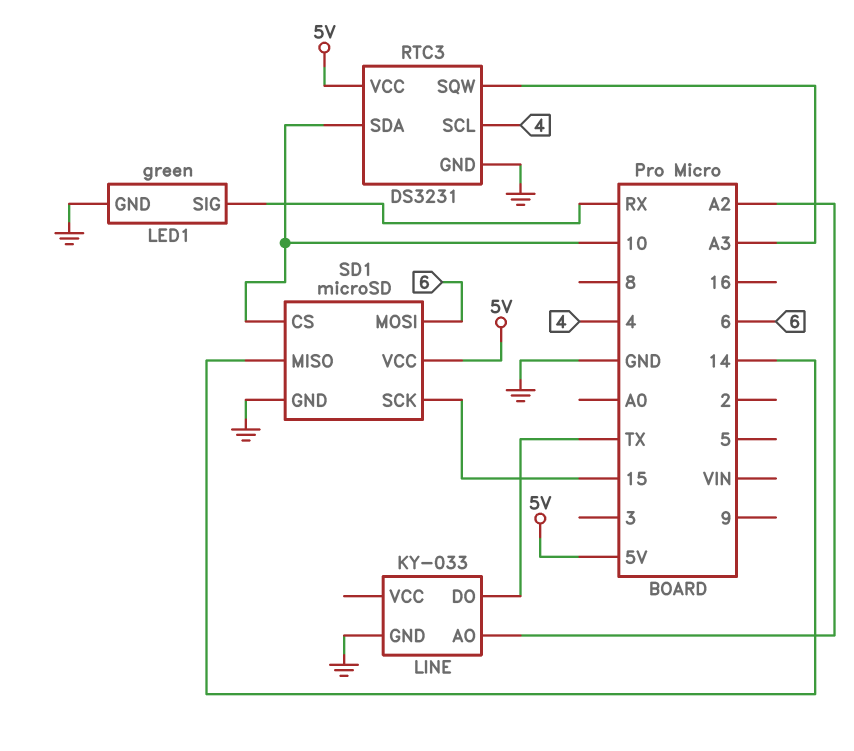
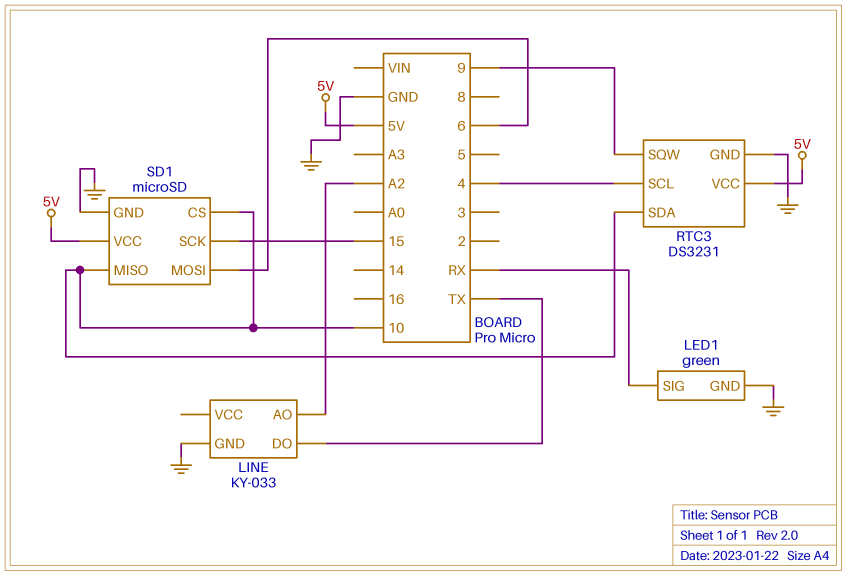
RTC3 pin SQW: A3 -> 9
SD1 pin MISO: 14 -> 10

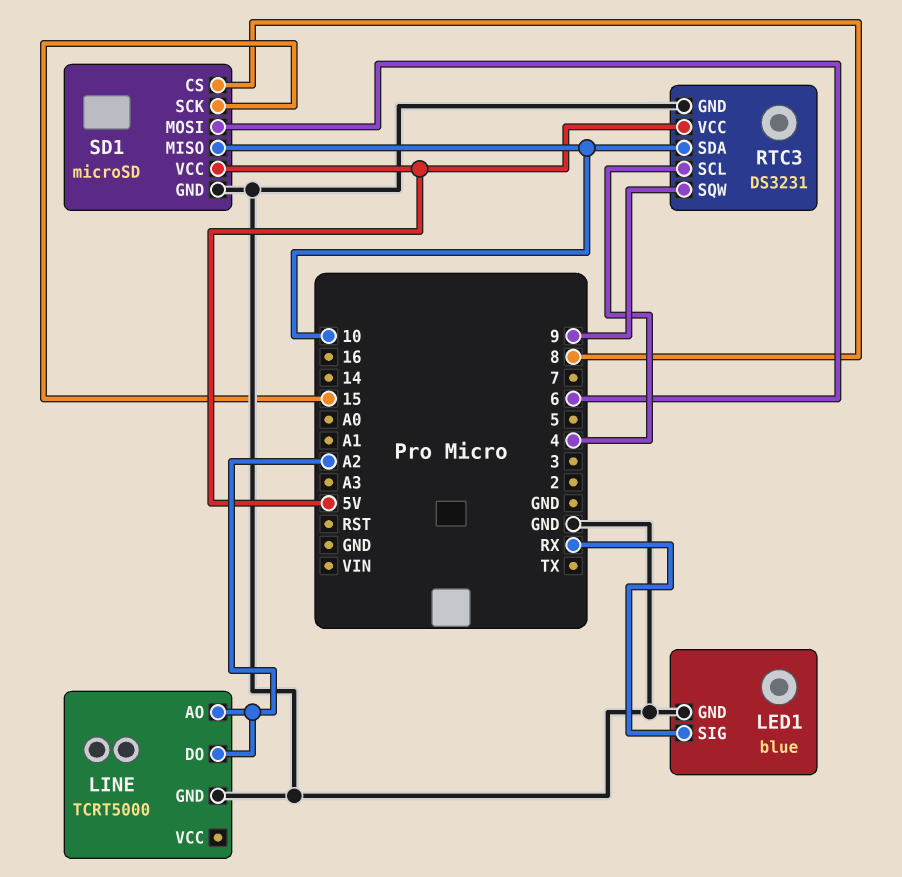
LED1: green -> blue
LINE: KY-033 -> TCRT5000
LINE pin DO: TX -> A2
SD1 pin CS: 10 -> 8

